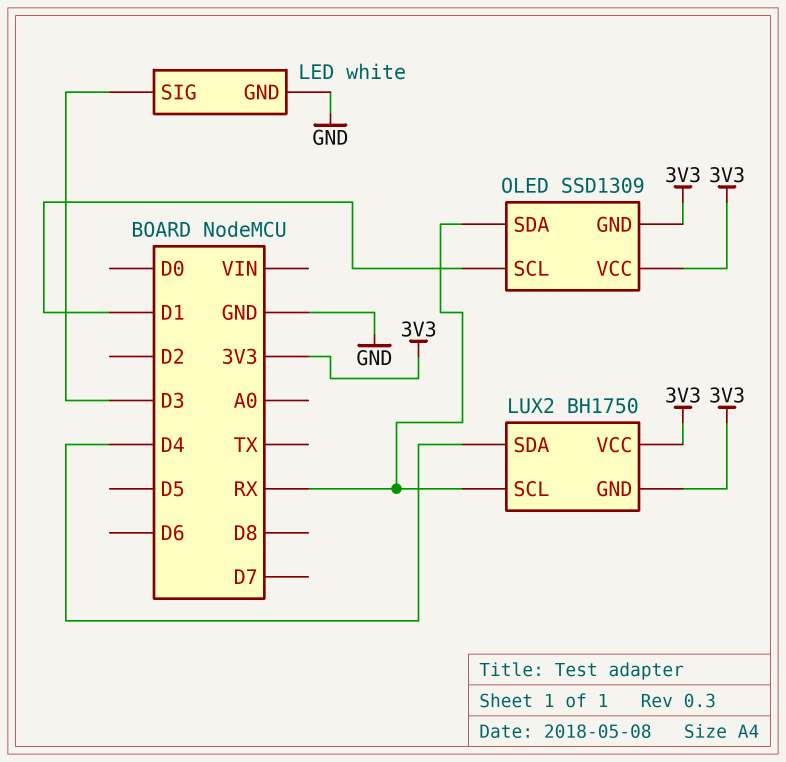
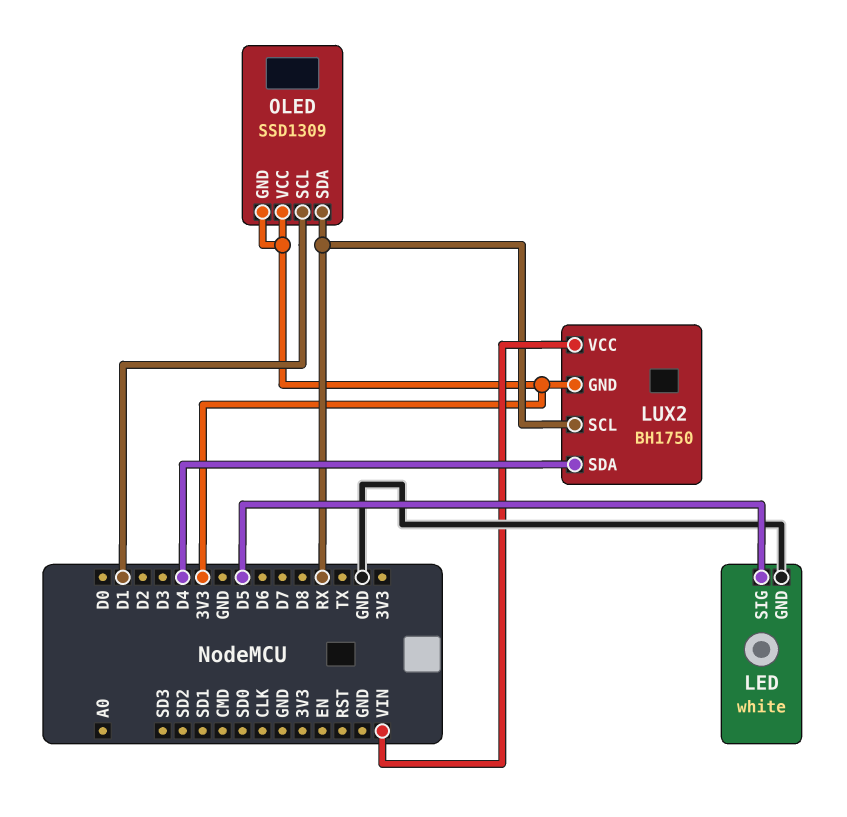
LED pin SIG: D3 -> D5
LUX2 pin VCC: 3V3 -> VIN

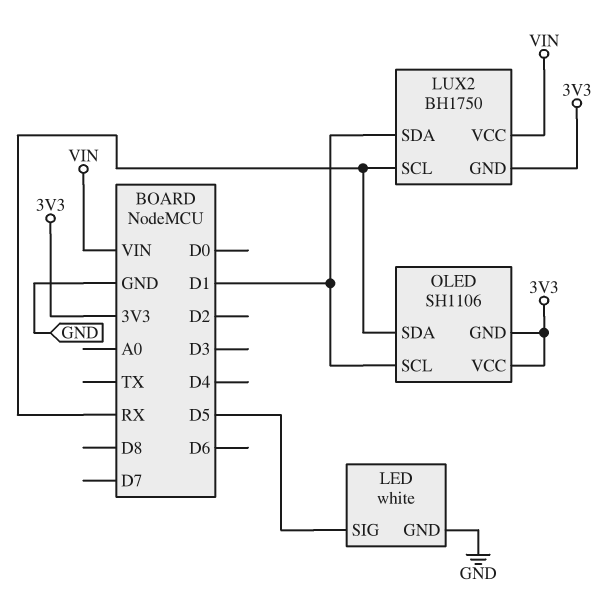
LUX2 pin SDA: D4 -> D1
OLED: SSD1309 -> SH1106

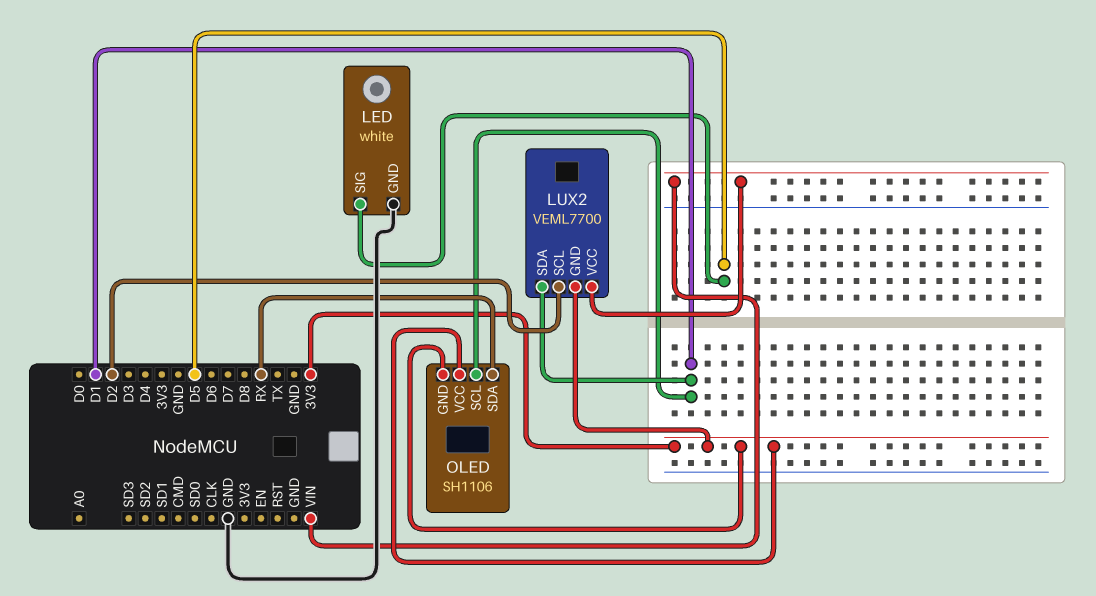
LUX2: BH1750 -> VEML7700
LUX2 pin SCL: RX -> D2

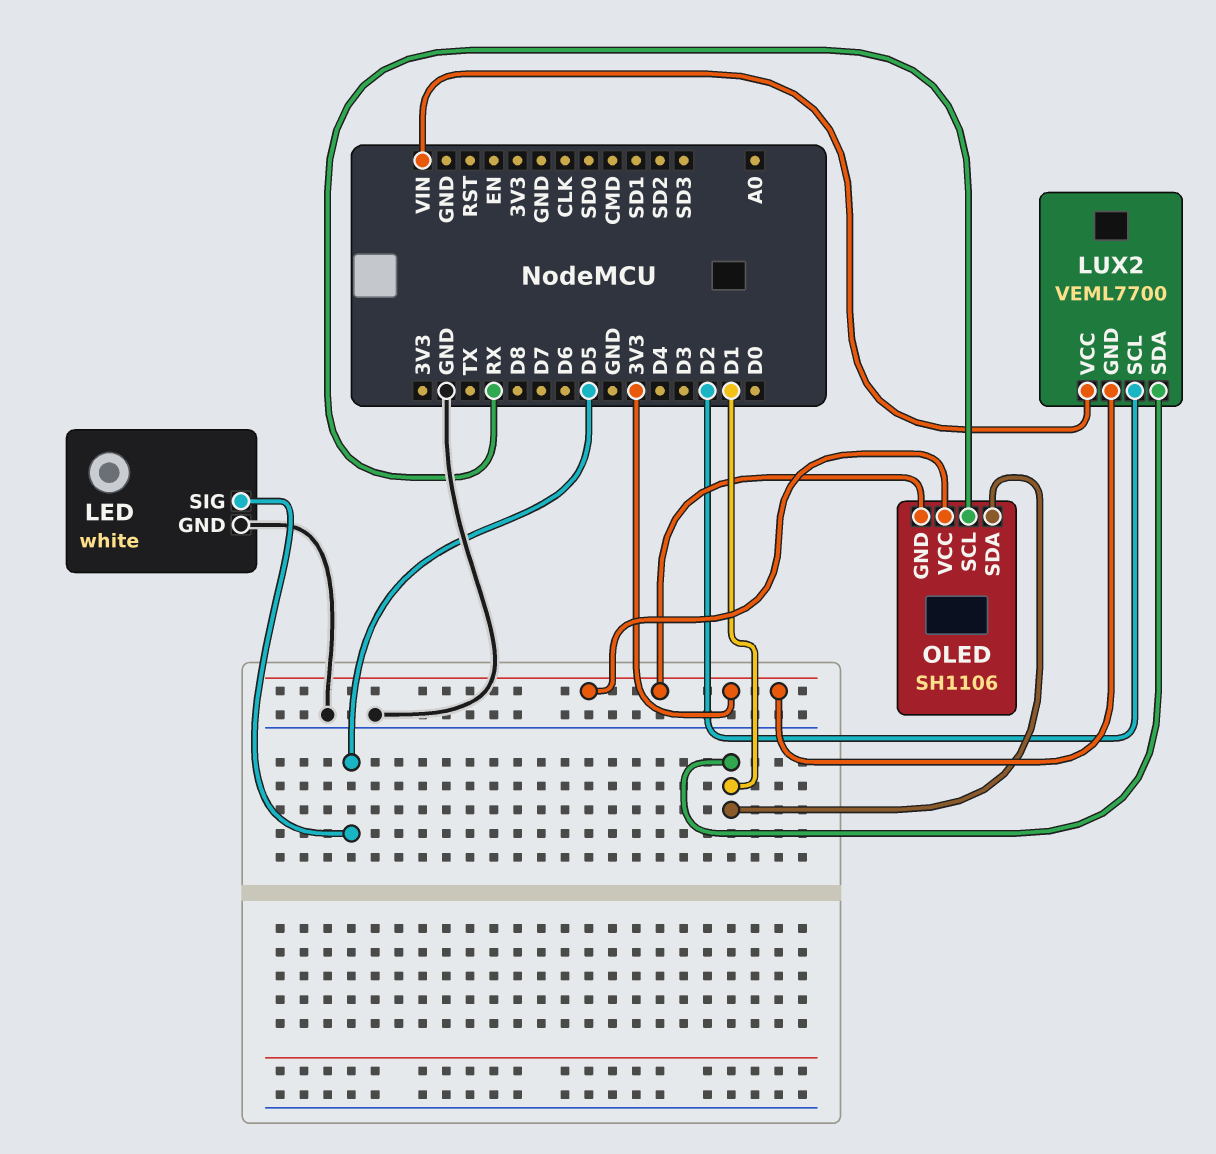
OLED pin SCL: D1 -> RX
OLED pin SDA: RX -> D1

